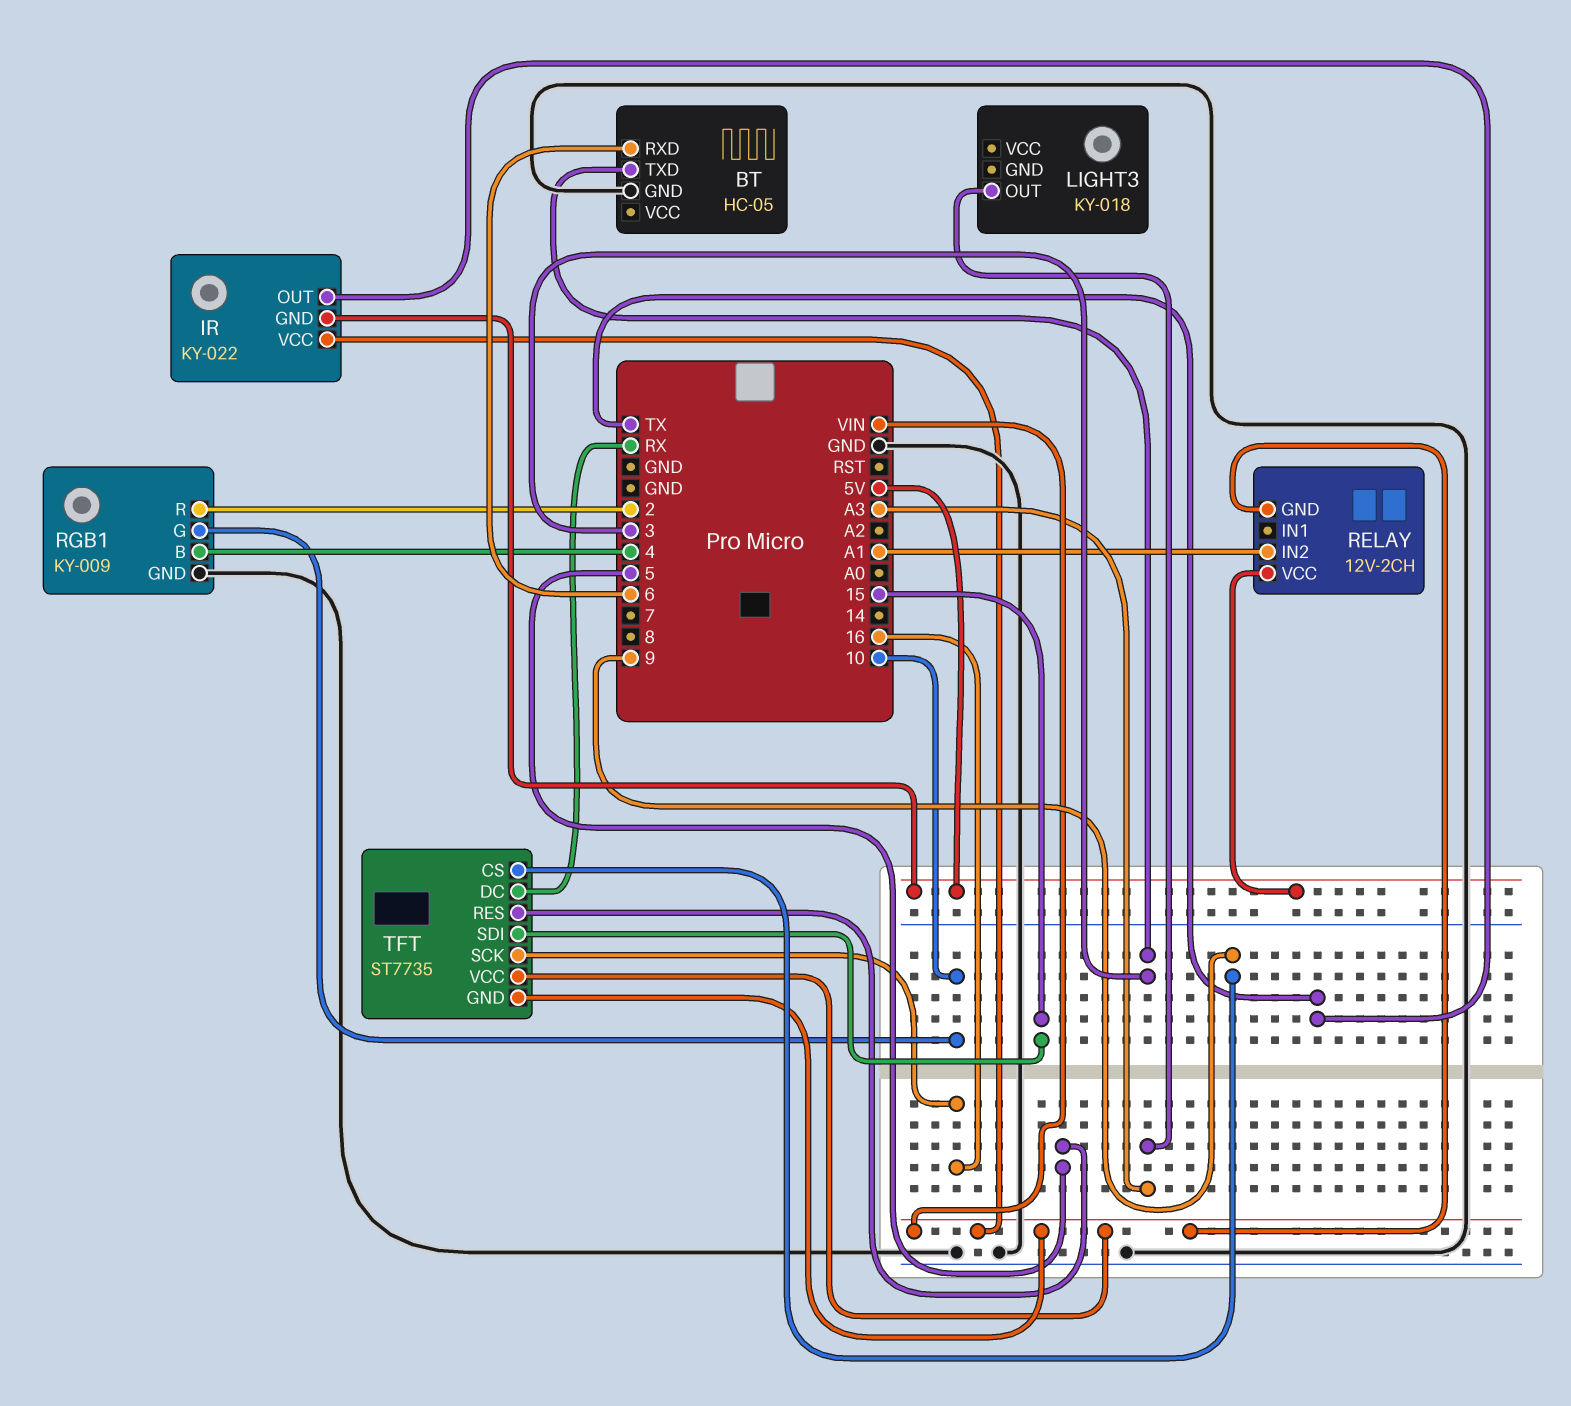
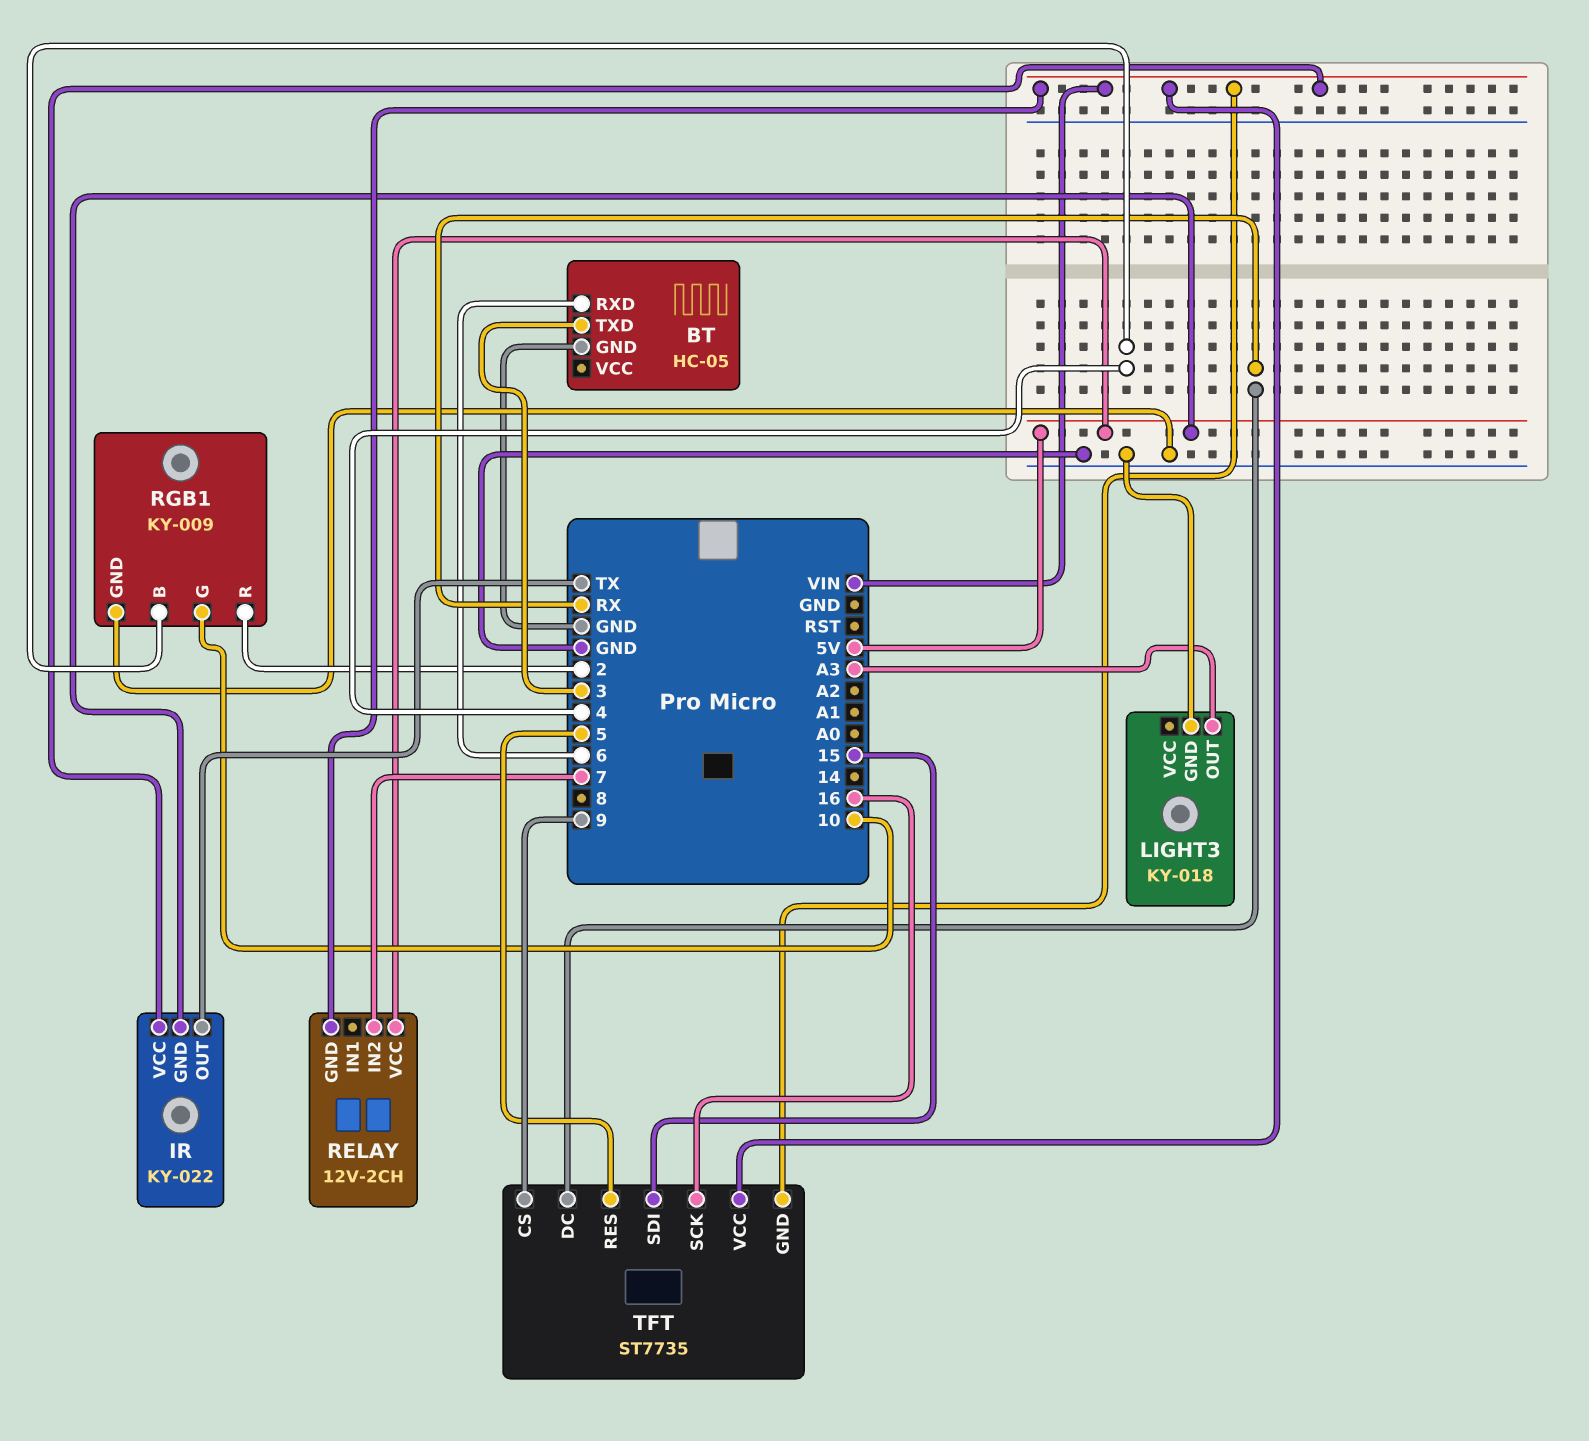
LIGHT3 pin GND: none -> GND
RELAY pin IN2: A1 -> 7

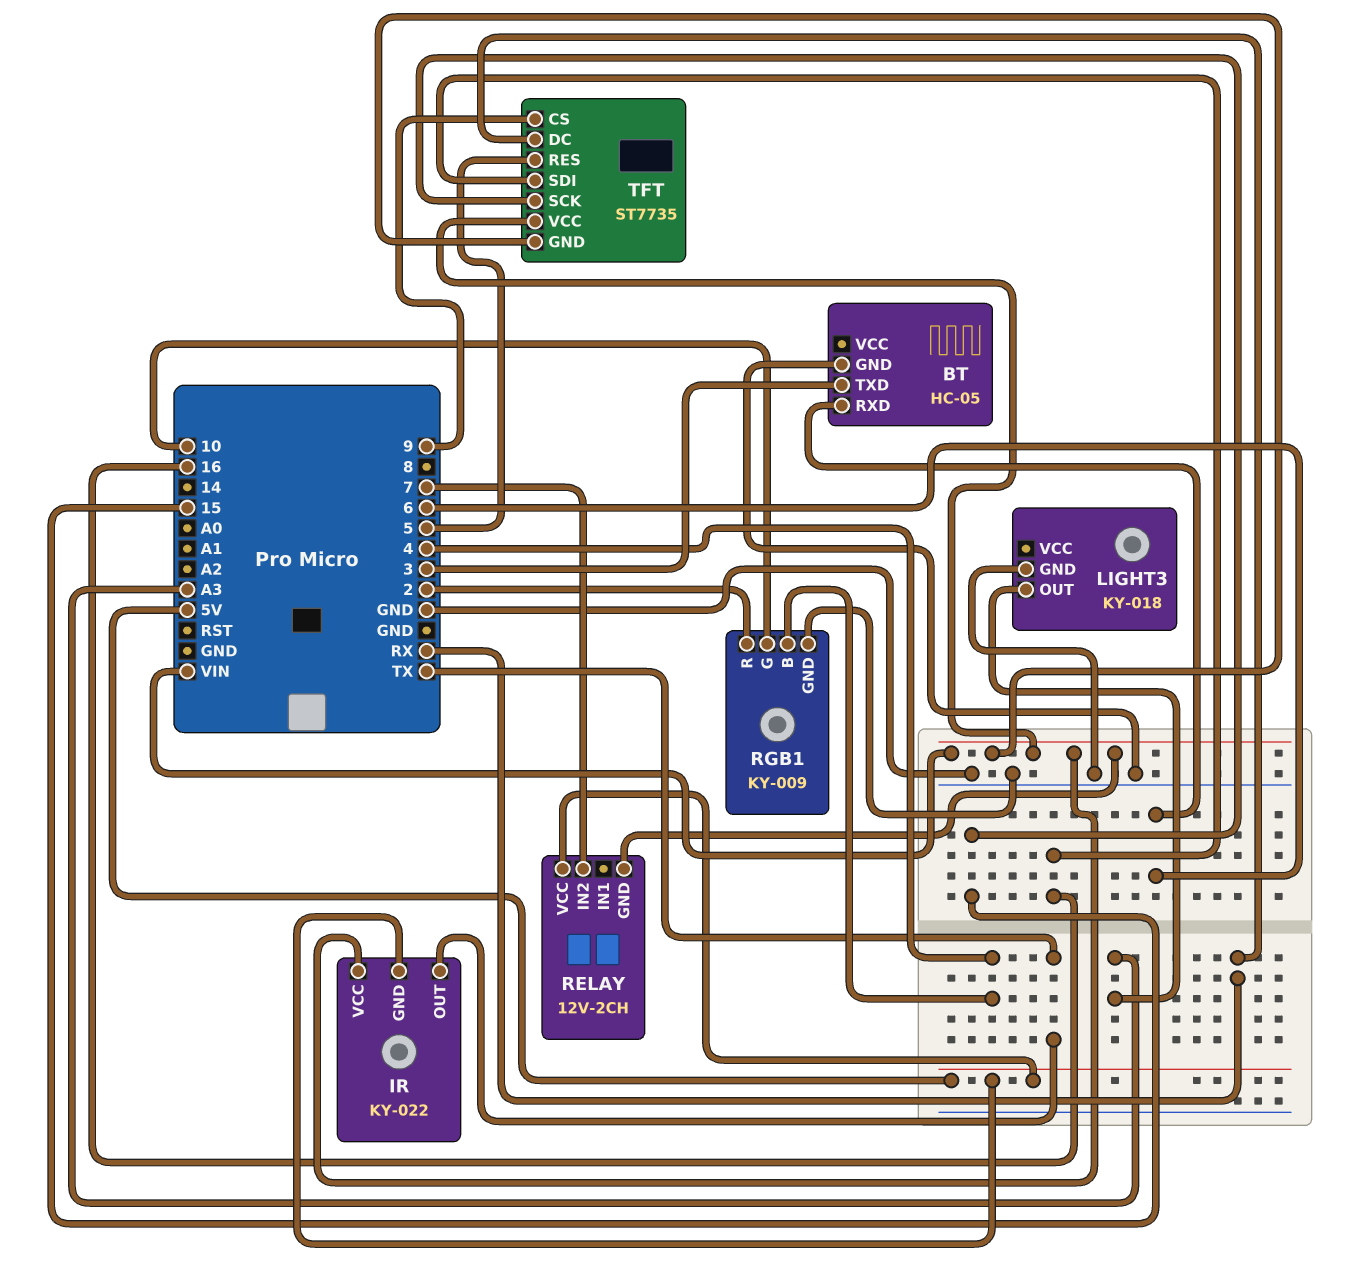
TFT pin SCK: 16 -> 15
TFT pin SDI: 15 -> 16

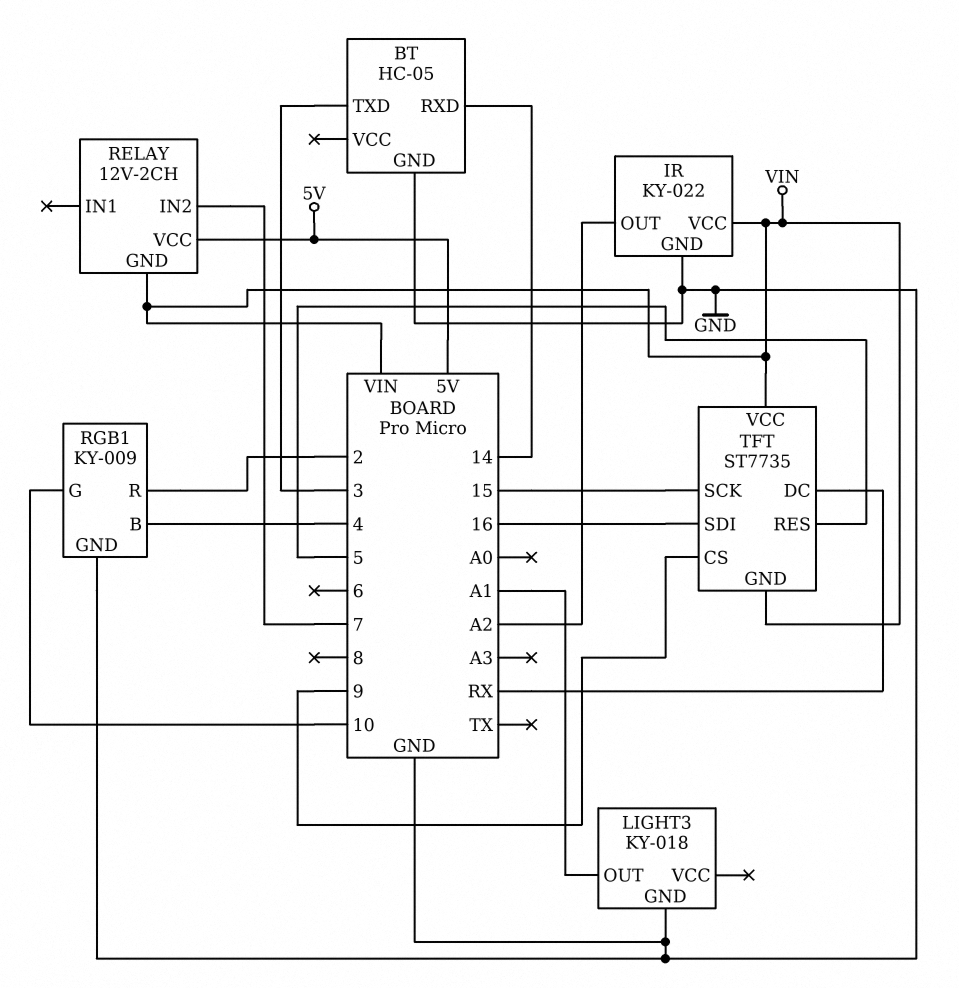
BT pin RXD: 6 -> 14
IR pin GND: 5V -> GND
IR pin OUT: TX -> A2
LIGHT3 pin OUT: A3 -> A1

